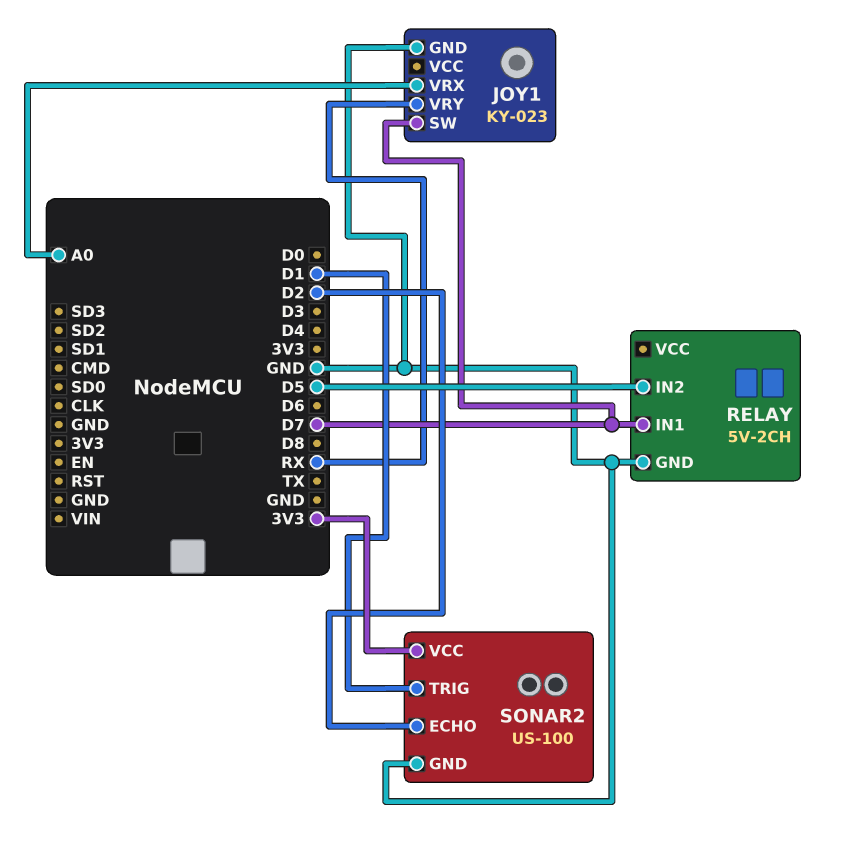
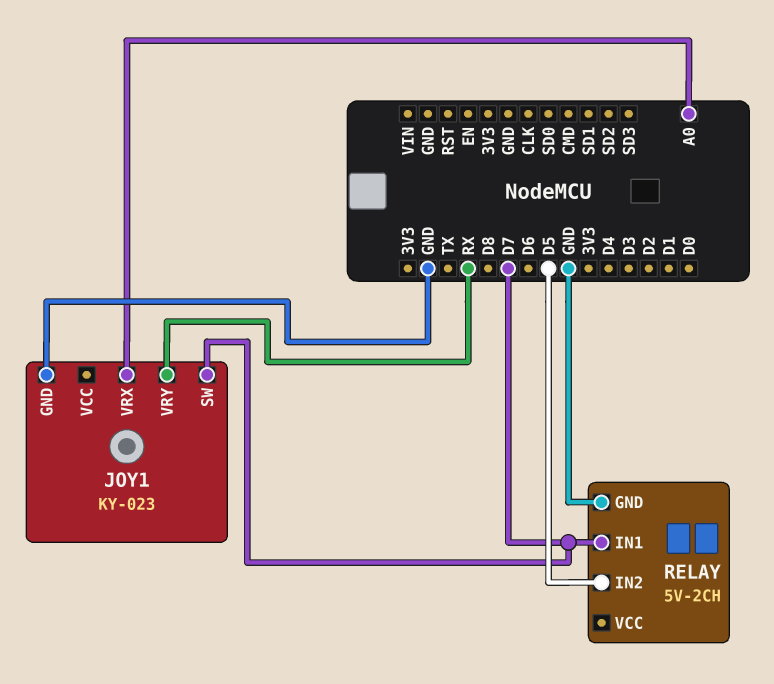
SONAR2: US-100 -> none
SONAR2 pin ECHO: D2 -> none
SONAR2 pin GND: GND -> none
SONAR2 pin TRIG: D1 -> none
SONAR2 pin VCC: 3V3 -> none

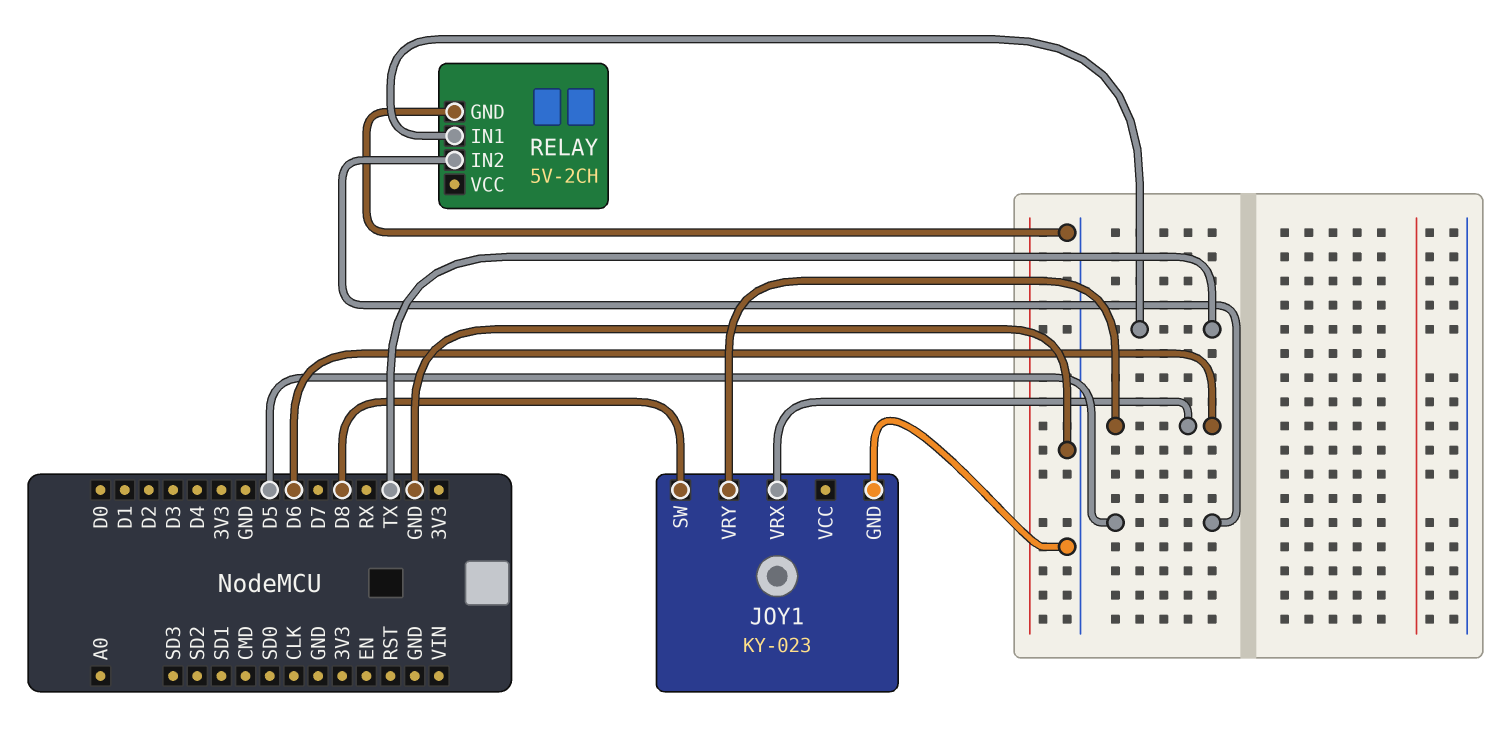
JOY1 pin SW: D7 -> D8
JOY1 pin VRX: A0 -> D6
JOY1 pin VRY: RX -> D6
RELAY pin IN1: D7 -> TX

